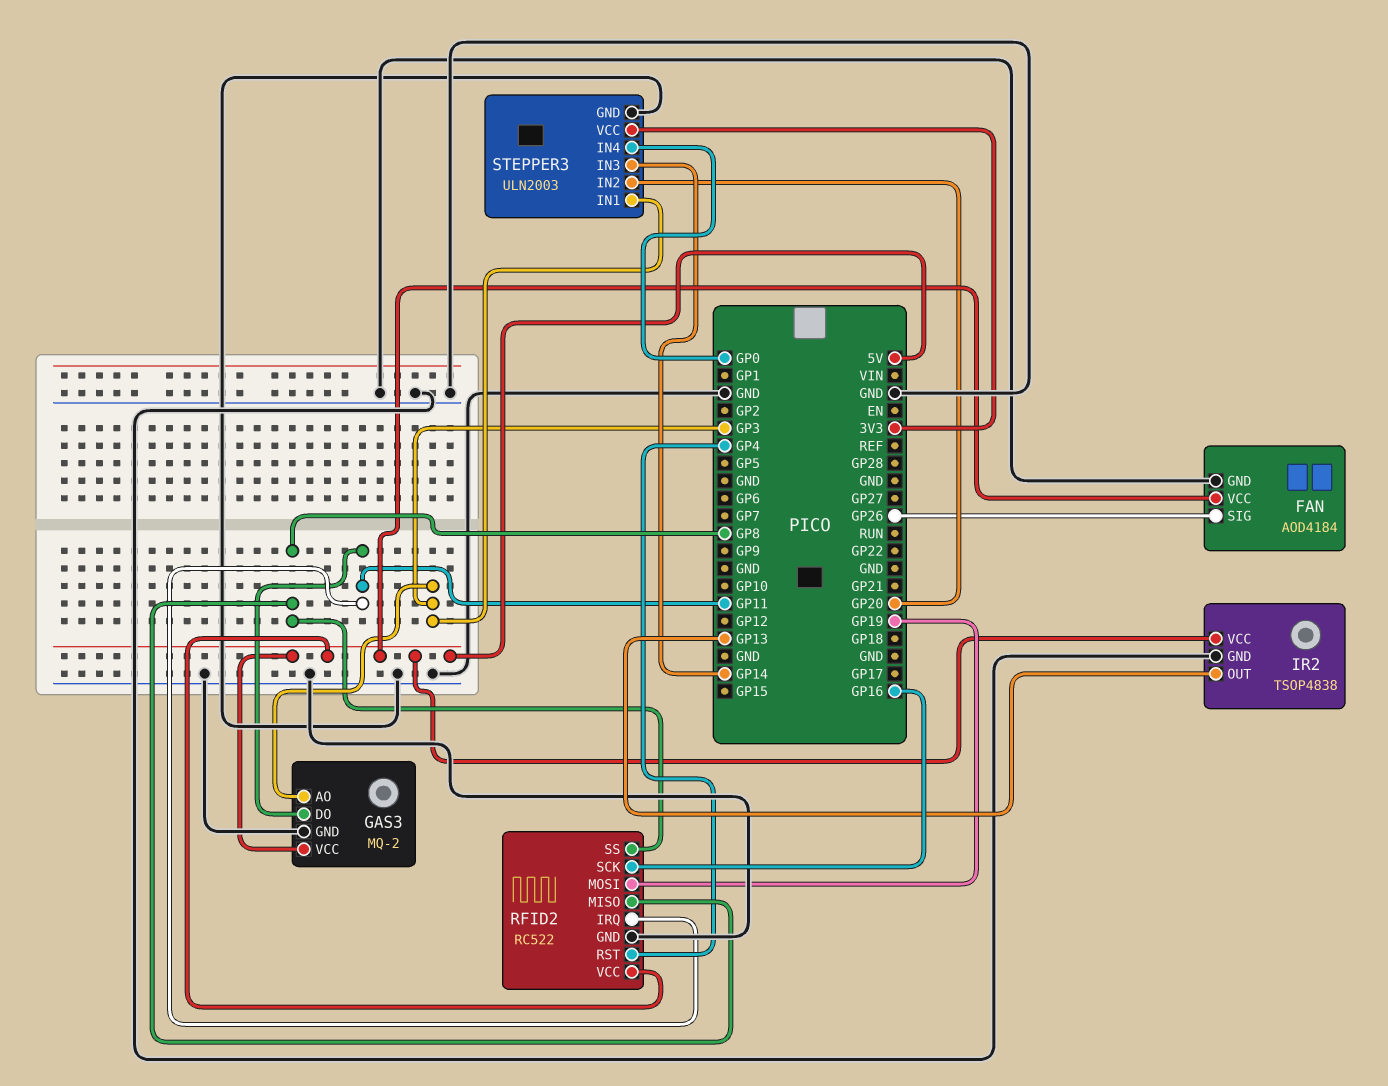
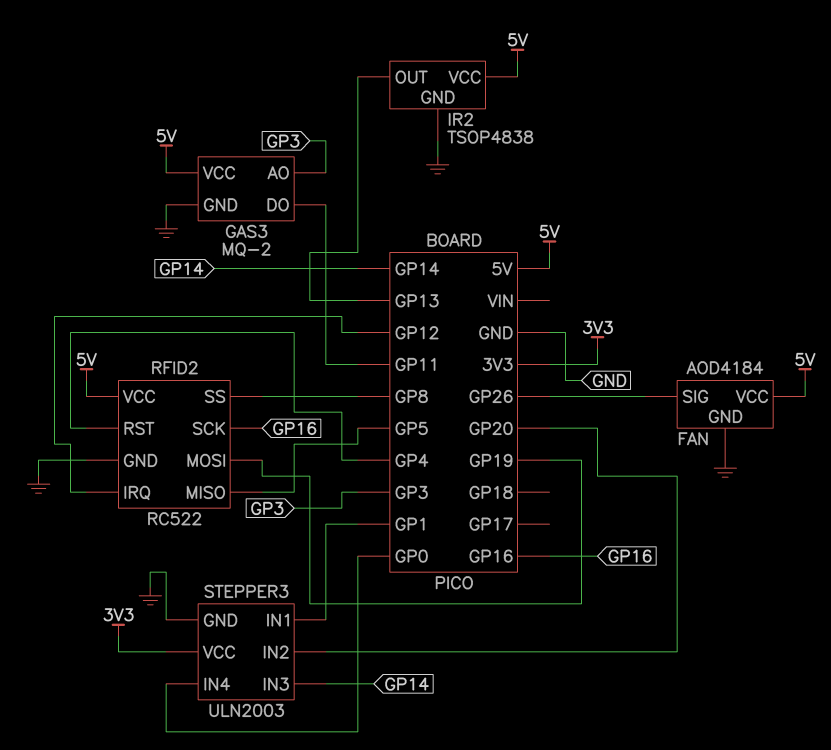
RFID2 pin IRQ: GP11 -> GP12
RFID2 pin MISO: GP8 -> GP5
STEPPER3 pin IN1: GP3 -> GP1

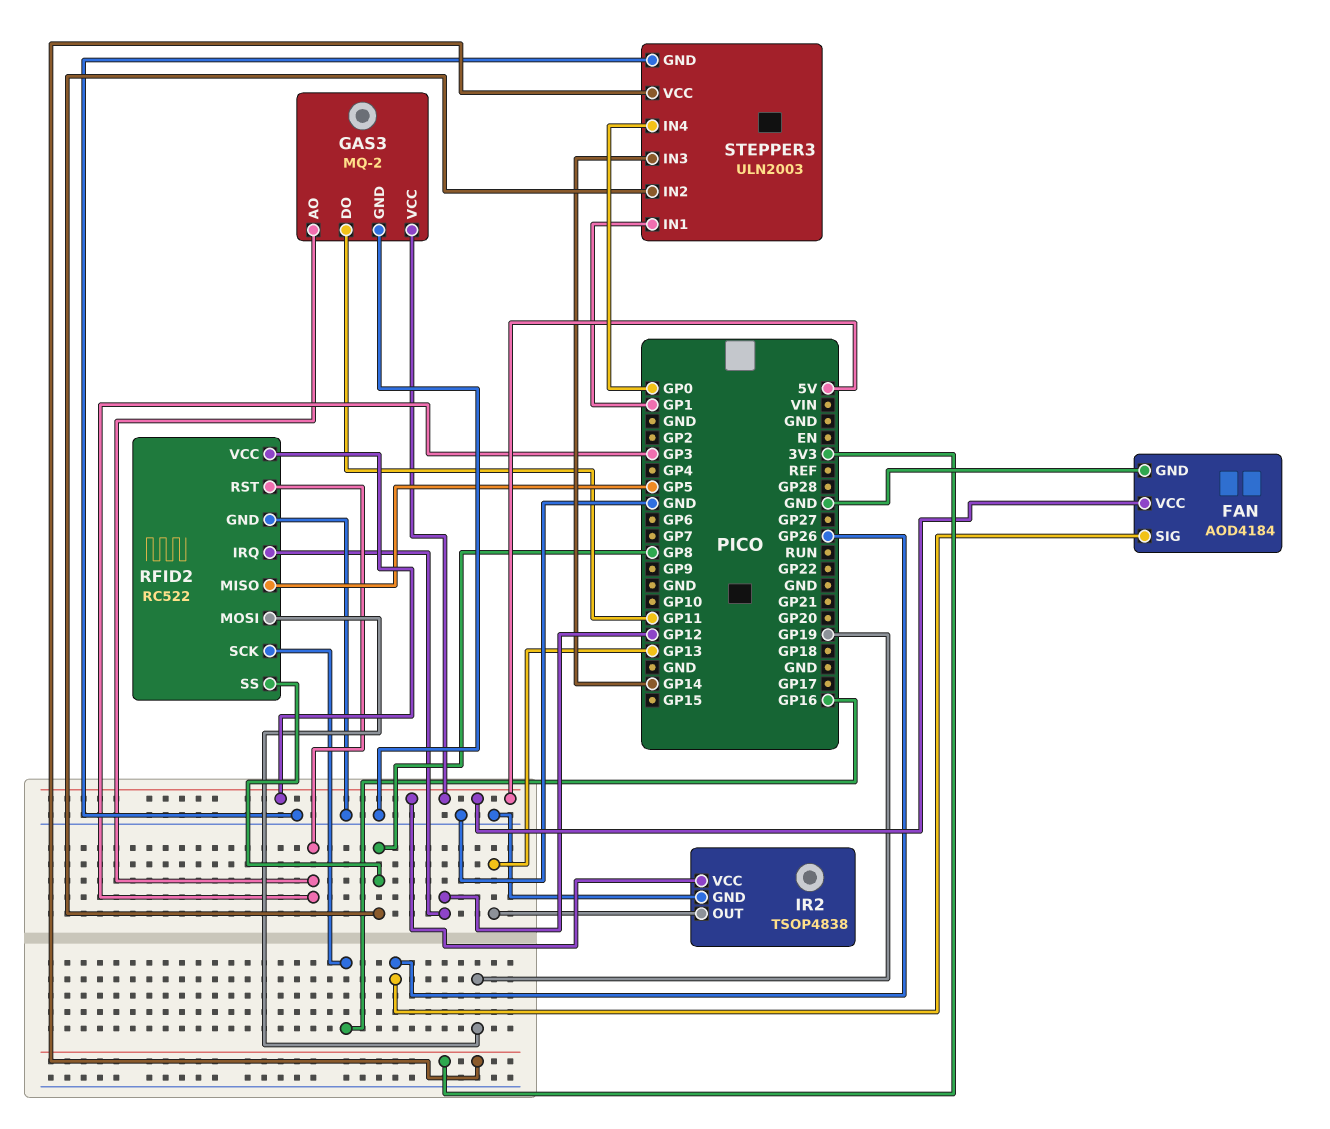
RFID2 pin RST: GP4 -> GP3
STEPPER3 pin IN2: GP20 -> GP8

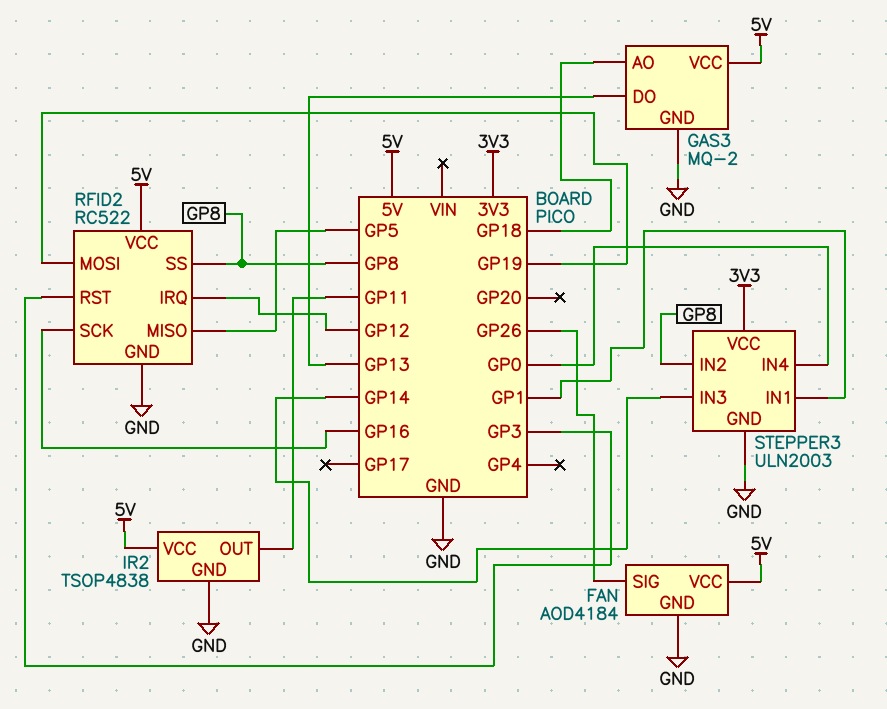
GAS3 pin AO: GP3 -> GP18
GAS3 pin DO: GP11 -> GP13
IR2 pin OUT: GP13 -> GP11

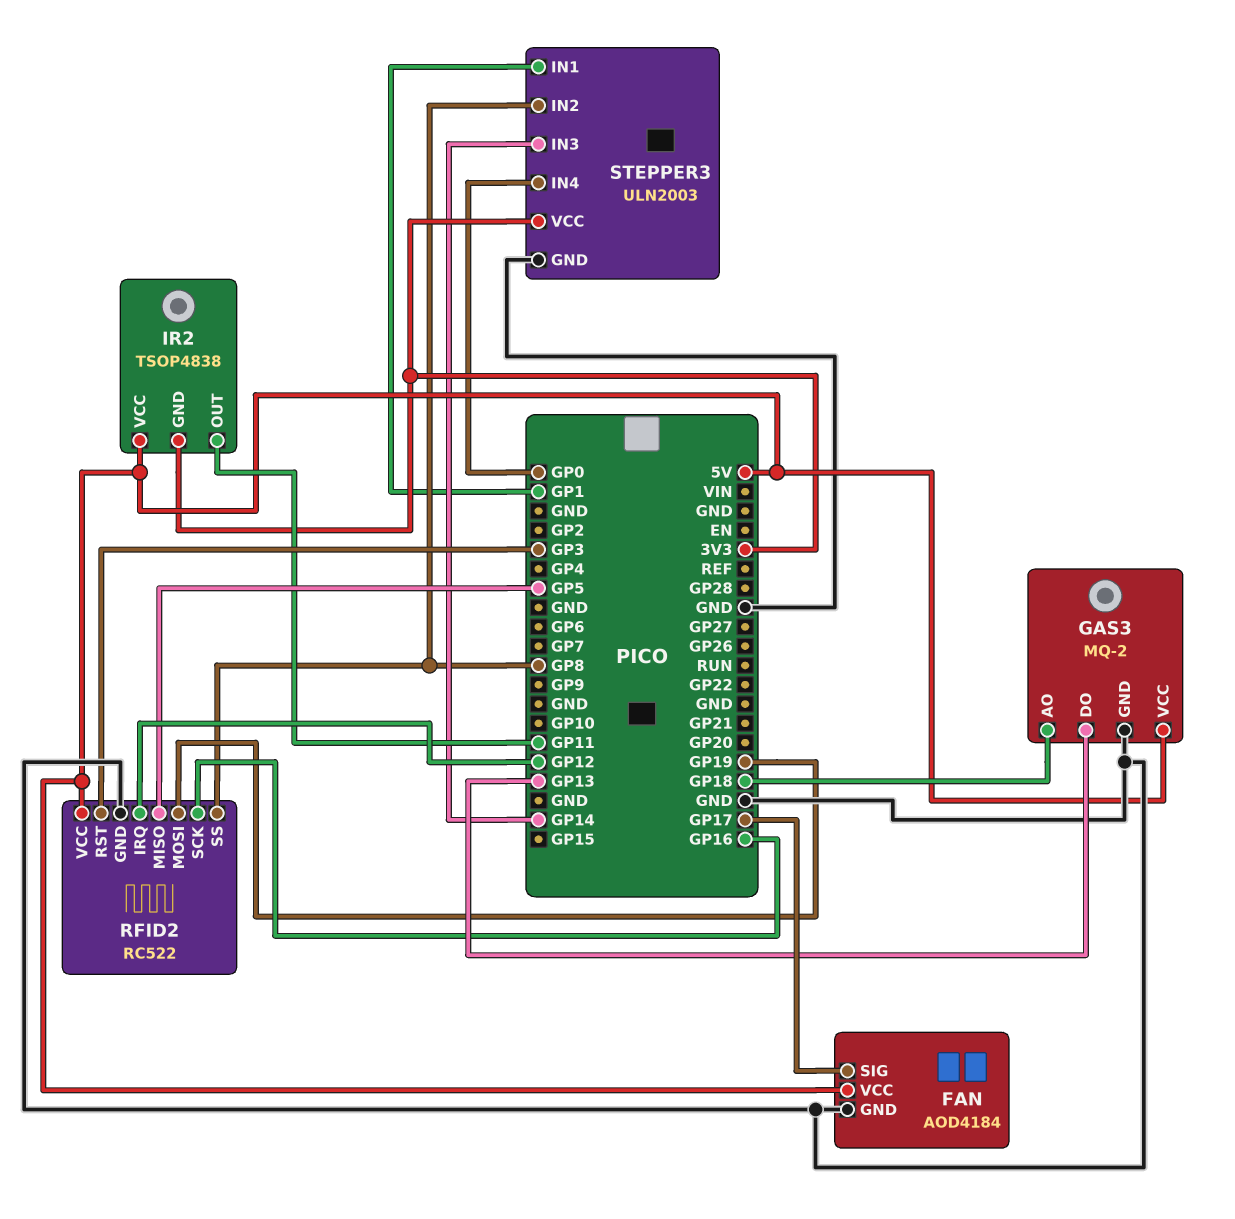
FAN pin SIG: GP26 -> GP17
IR2 pin GND: GND -> 3V3

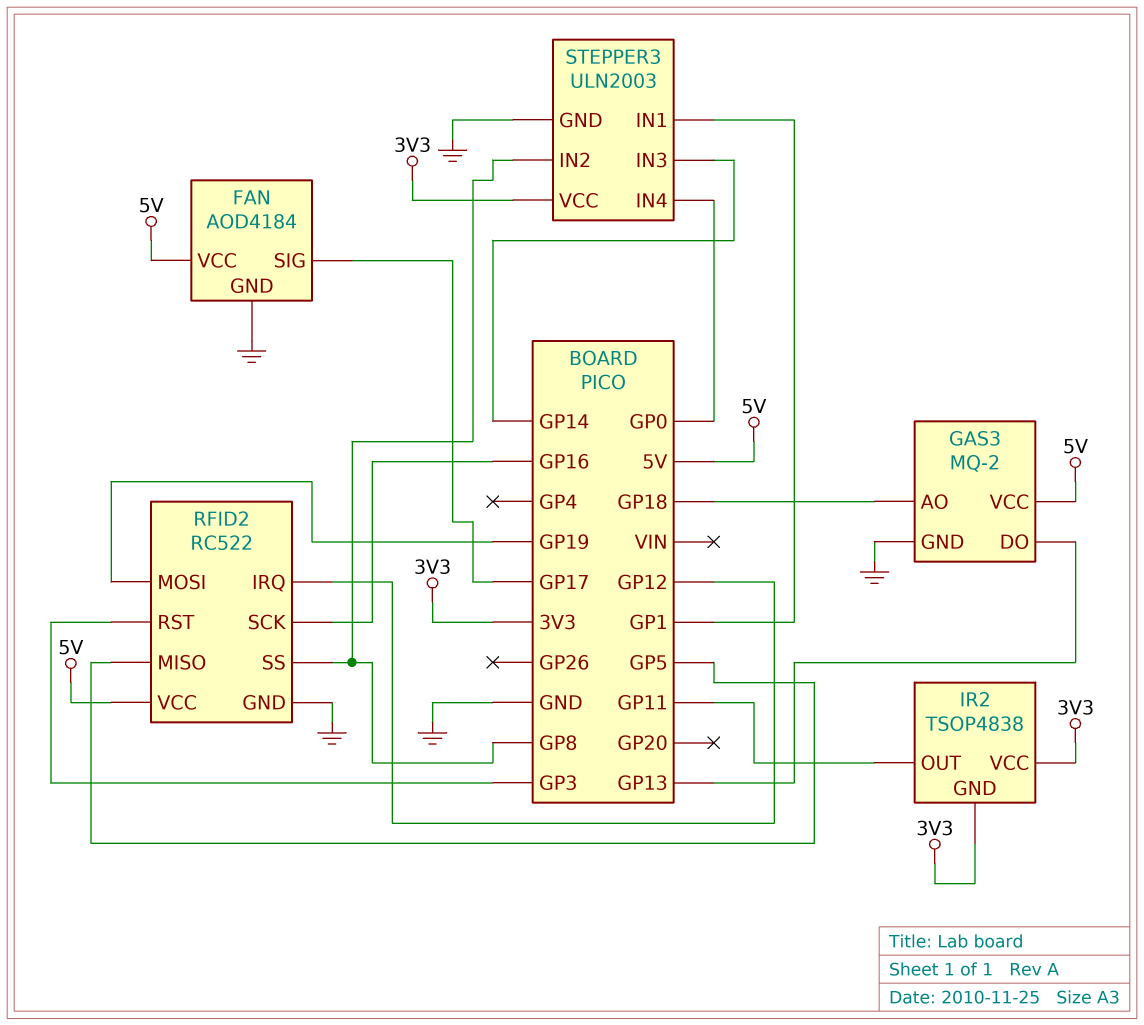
IR2 pin VCC: 5V -> 3V3

